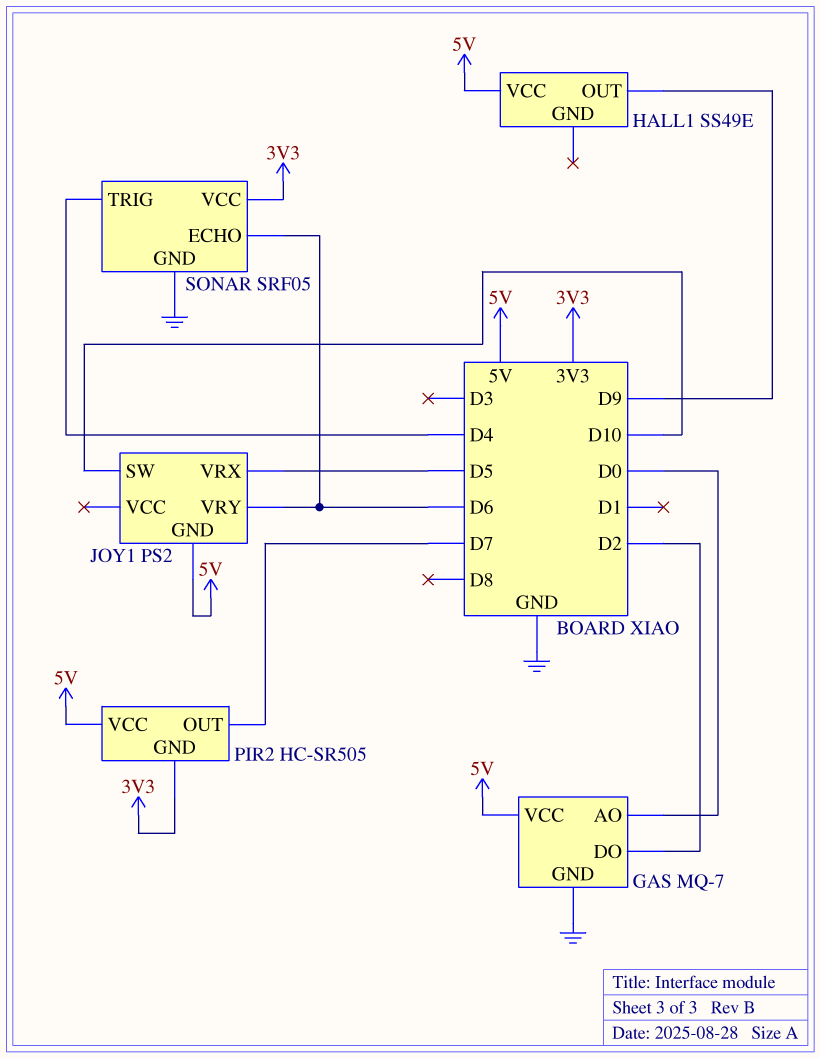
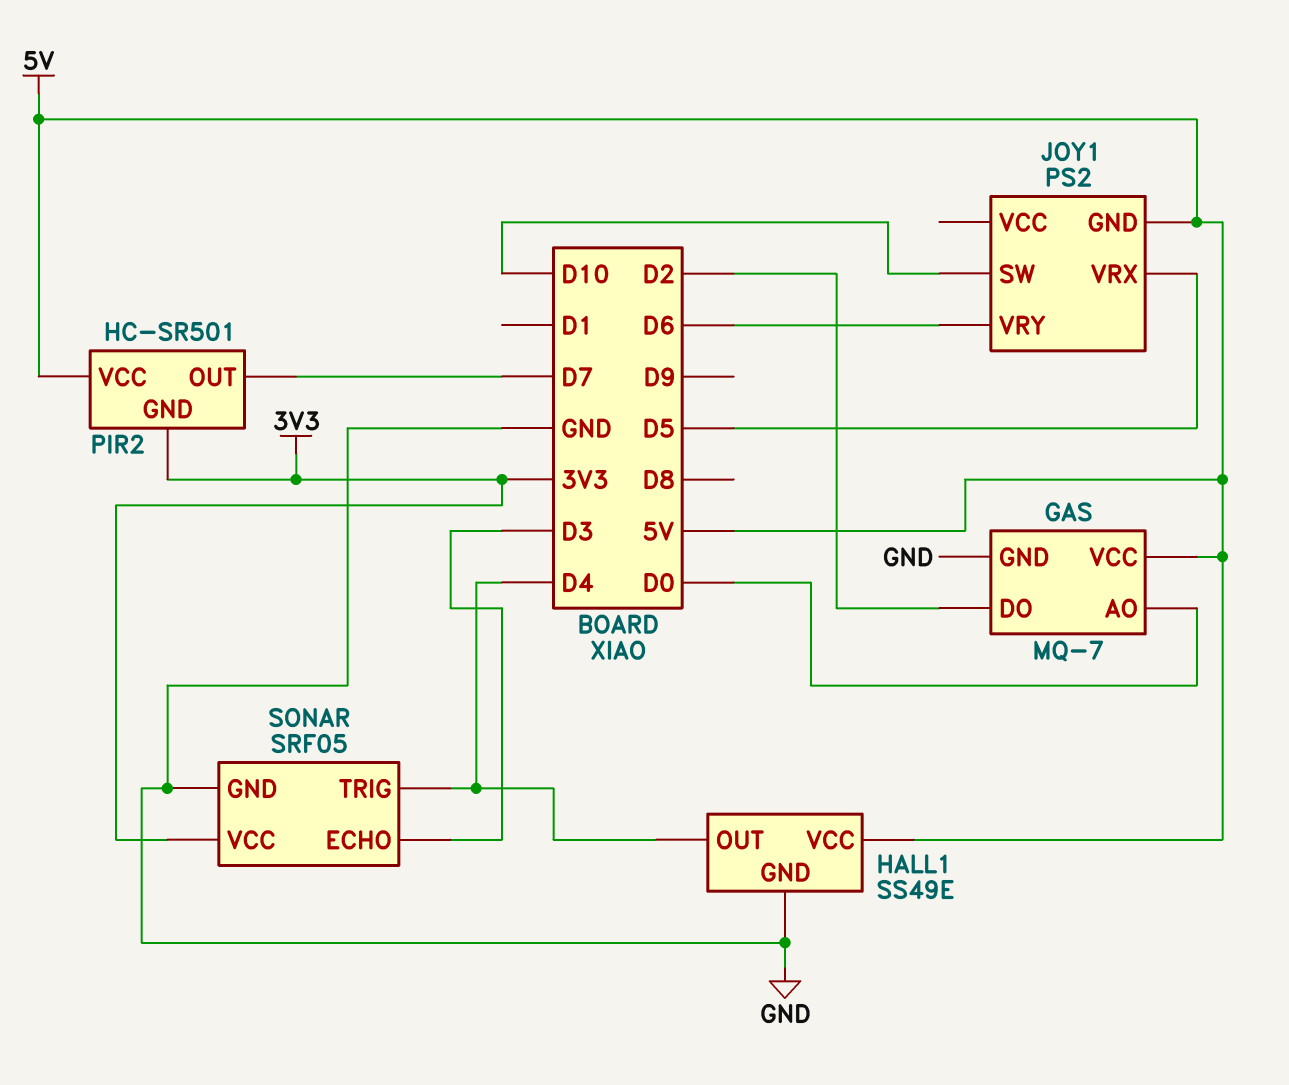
HALL1 pin GND: none -> GND
HALL1 pin OUT: D9 -> D4
PIR2: HC-SR505 -> HC-SR501
SONAR pin ECHO: D6 -> D3

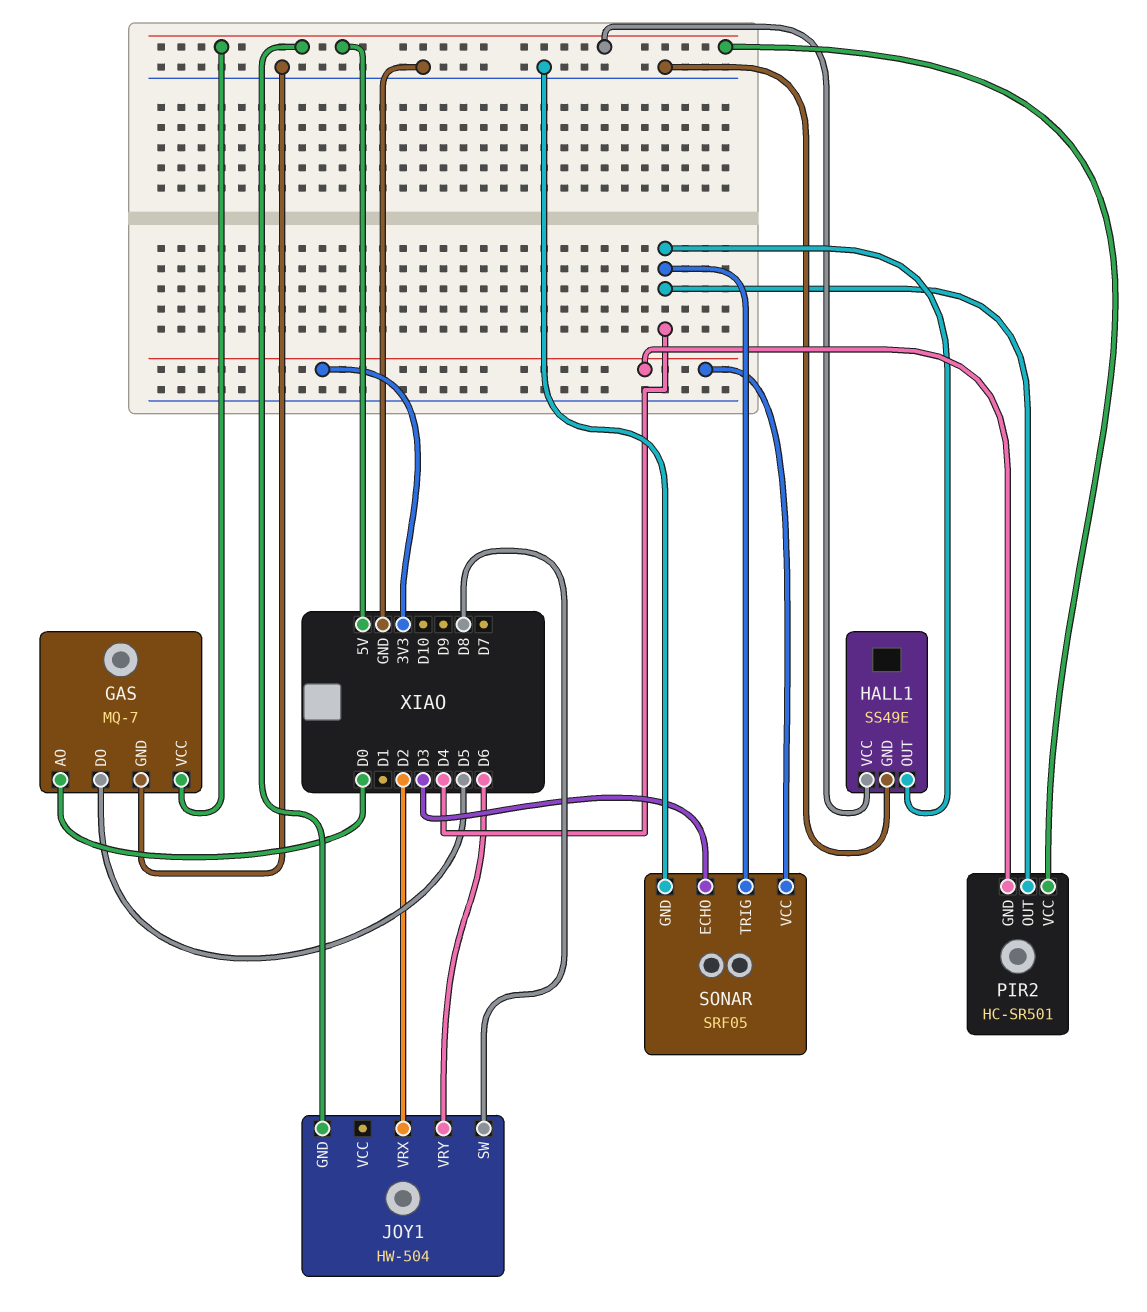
GAS pin DO: D2 -> D5
JOY1: PS2 -> HW-504
JOY1 pin SW: D10 -> D8
JOY1 pin VRX: D5 -> D2
PIR2 pin OUT: D7 -> D4

